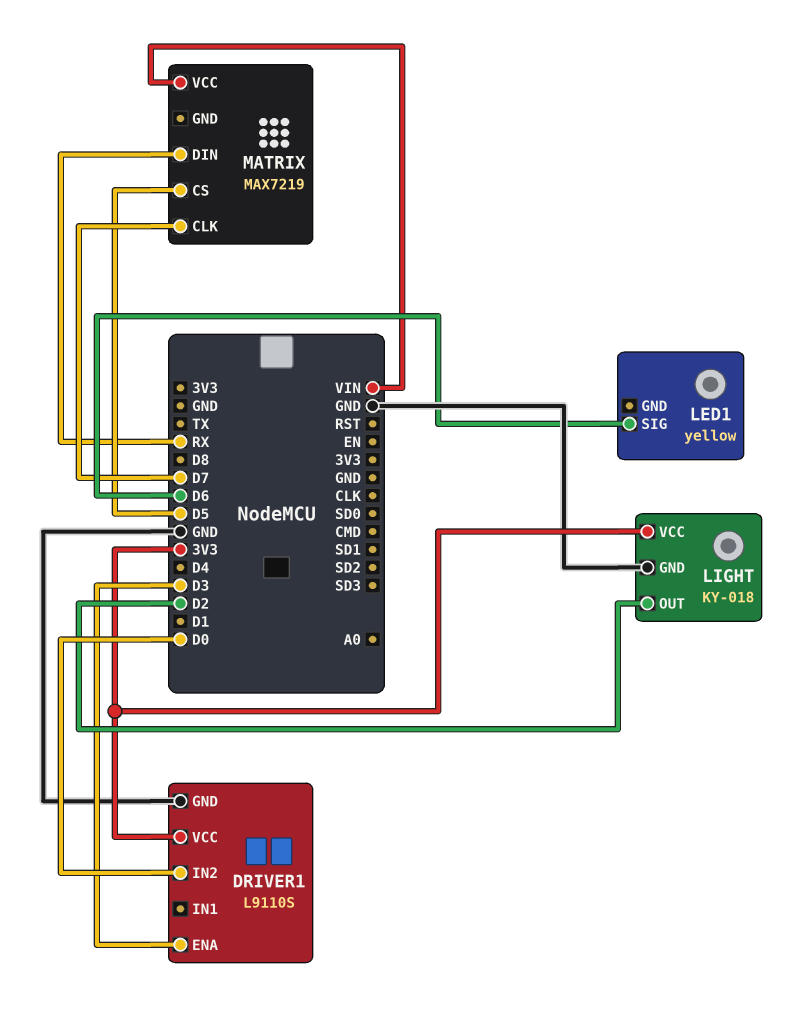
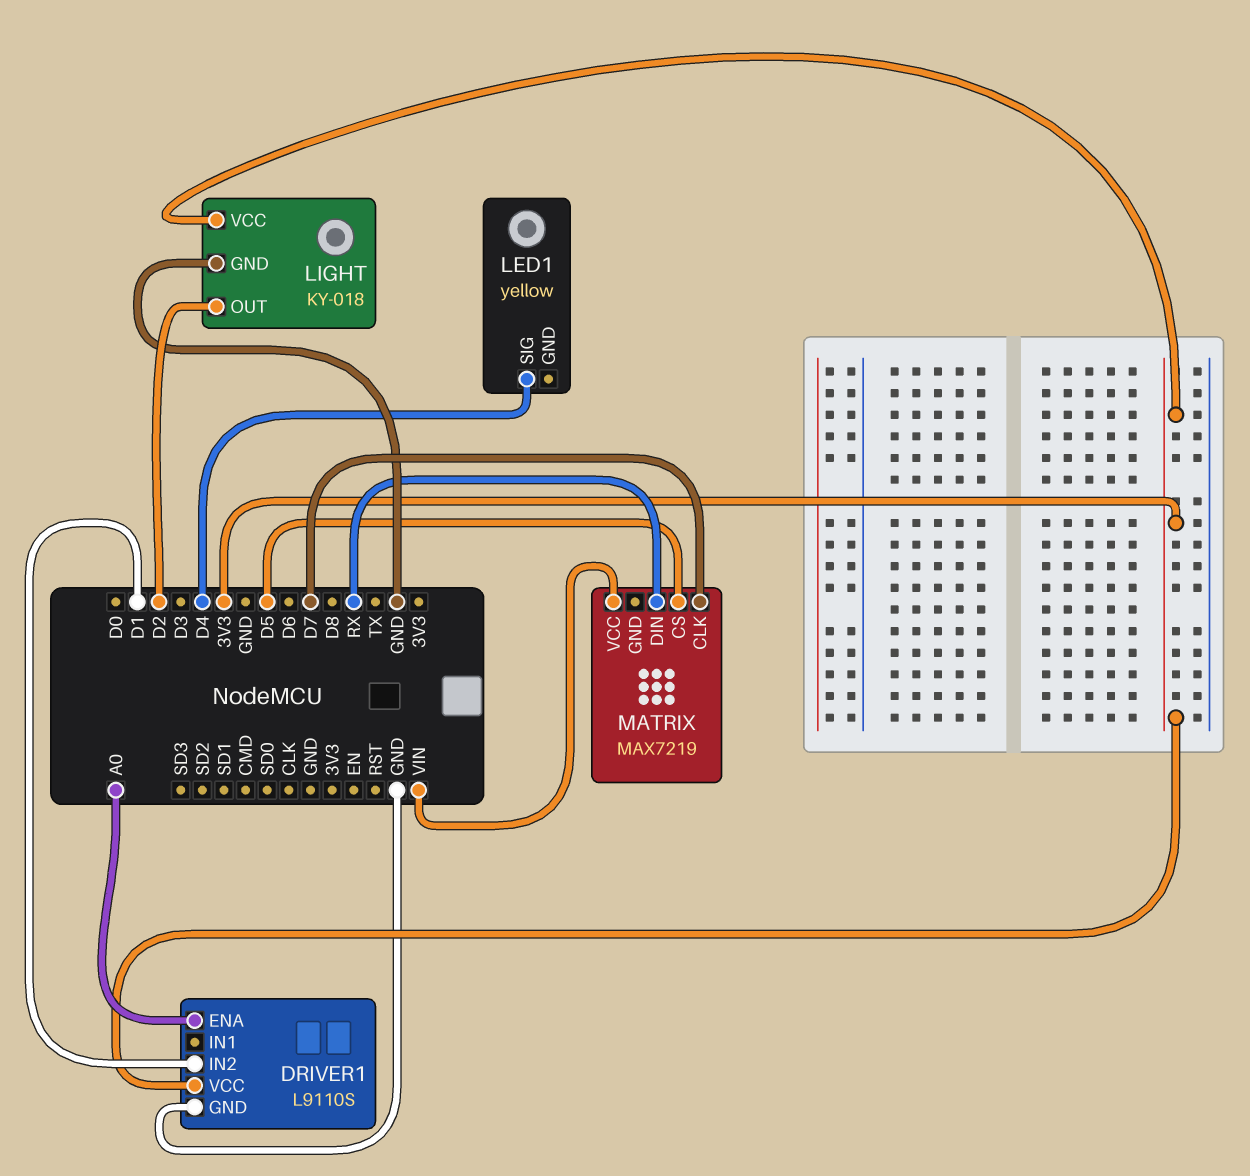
DRIVER1 pin ENA: D3 -> A0
DRIVER1 pin IN2: D0 -> D1
LED1 pin SIG: D6 -> D4

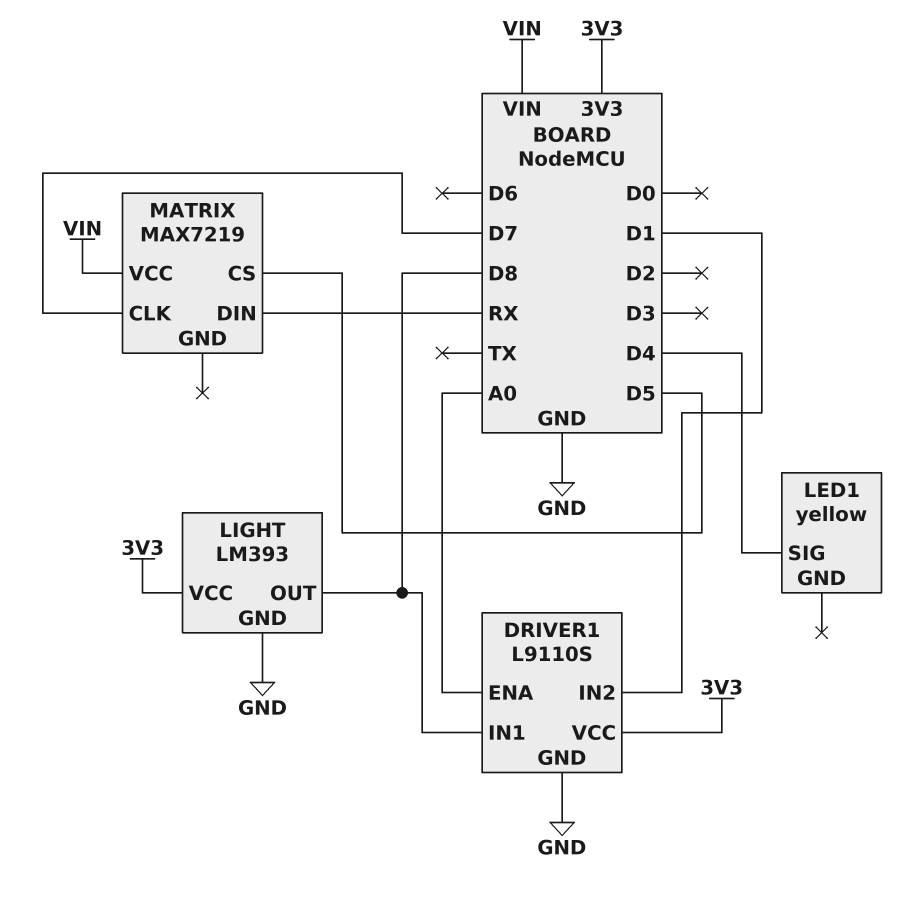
DRIVER1 pin IN1: none -> D8
LIGHT: KY-018 -> LM393
LIGHT pin OUT: D2 -> D8

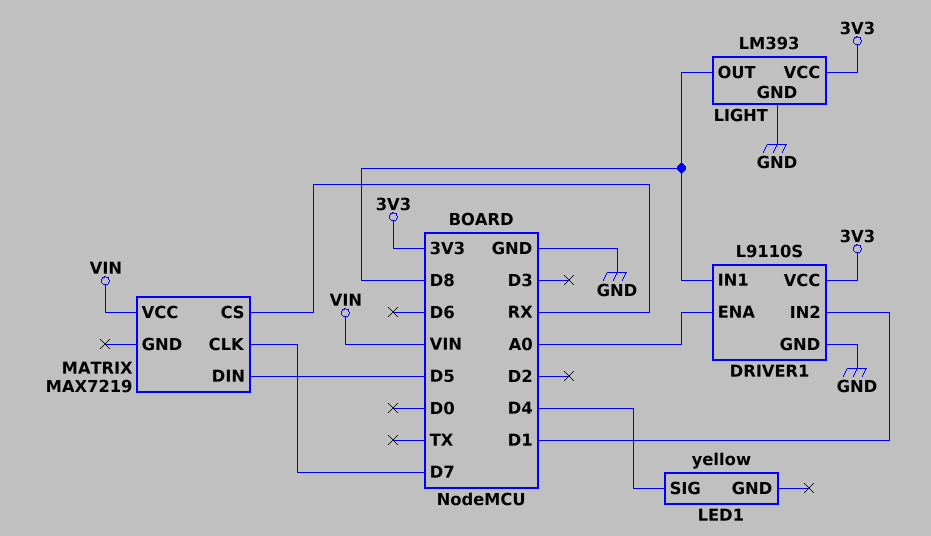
MATRIX pin CS: D5 -> RX
MATRIX pin DIN: RX -> D5

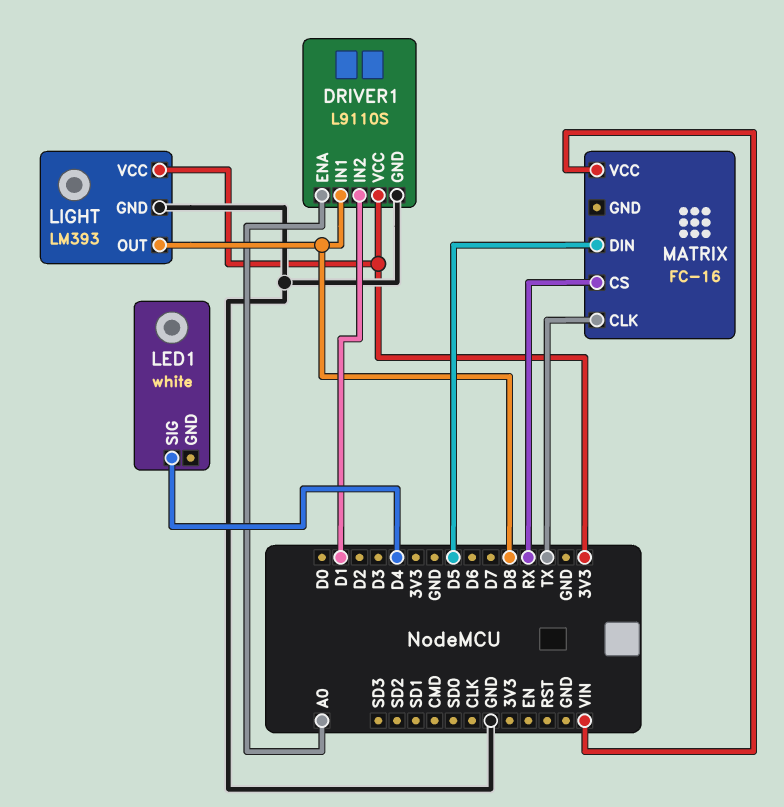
LED1: yellow -> white
MATRIX: MAX7219 -> FC-16
MATRIX pin CLK: D7 -> TX

